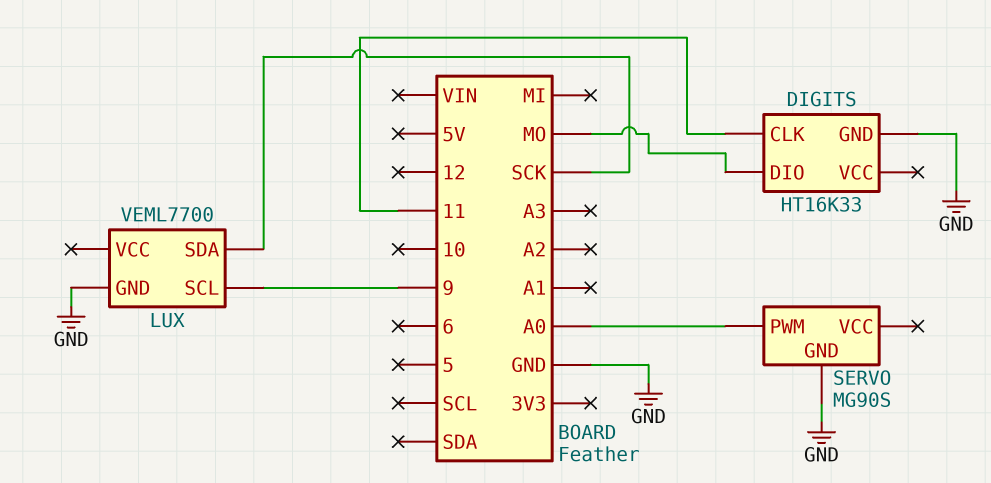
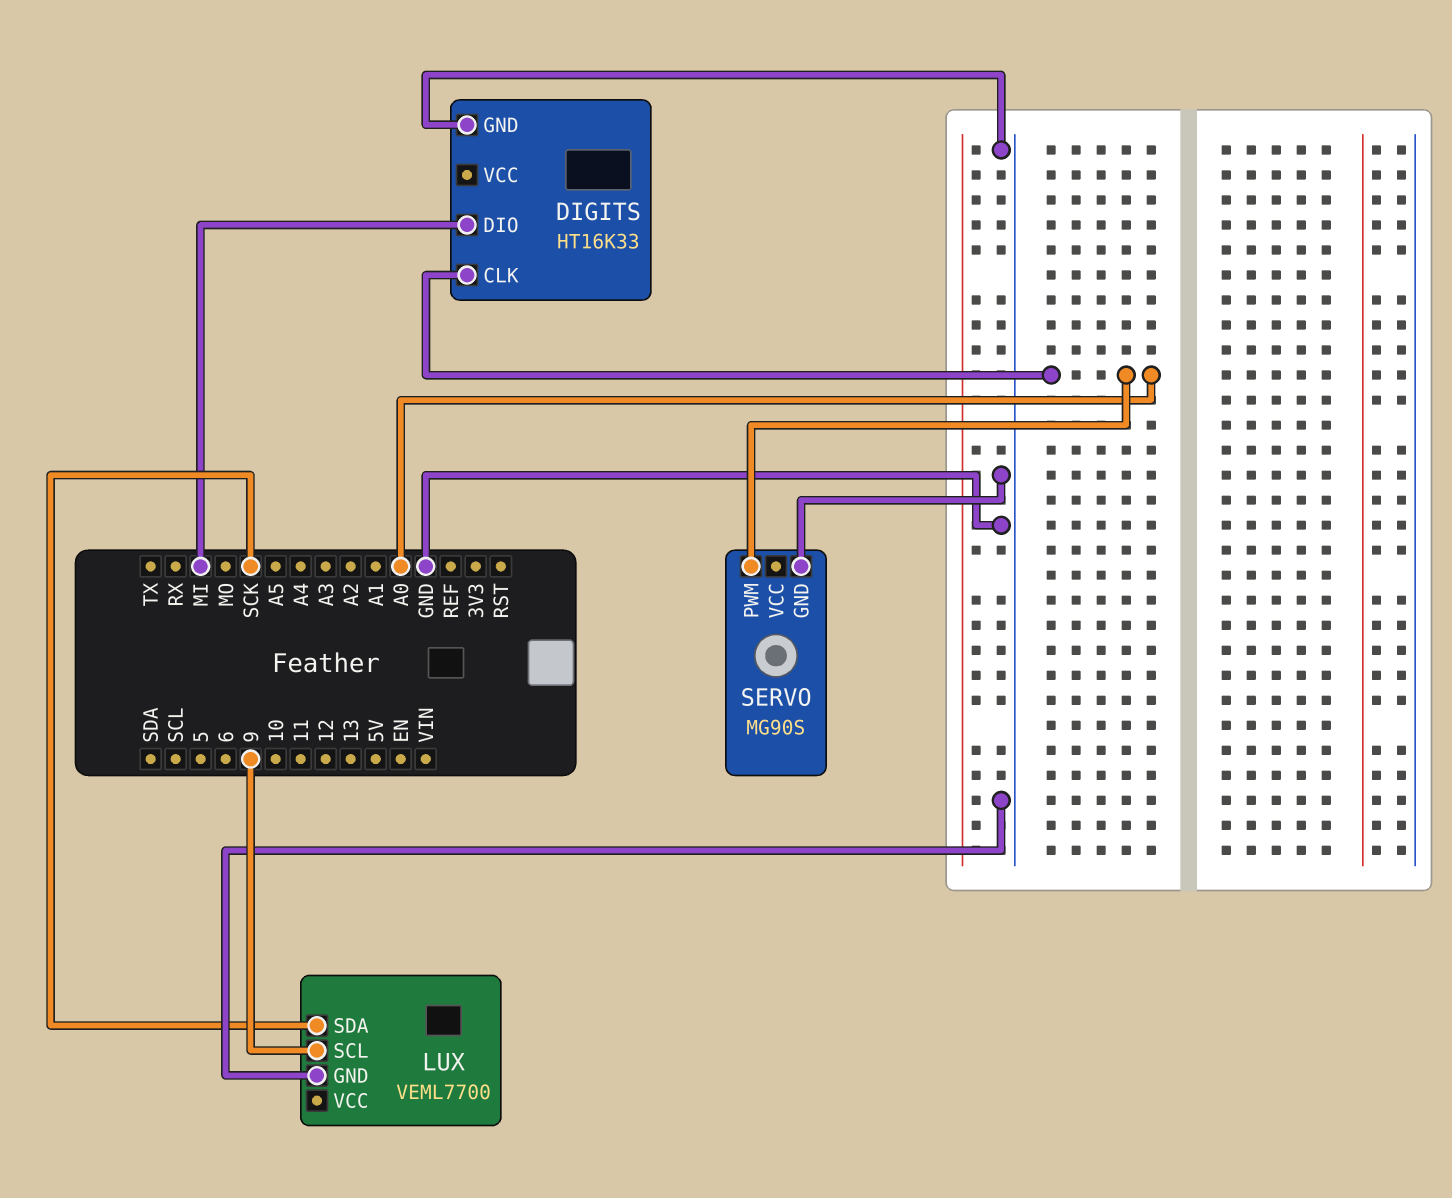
DIGITS pin CLK: 11 -> A0
DIGITS pin DIO: MO -> MI

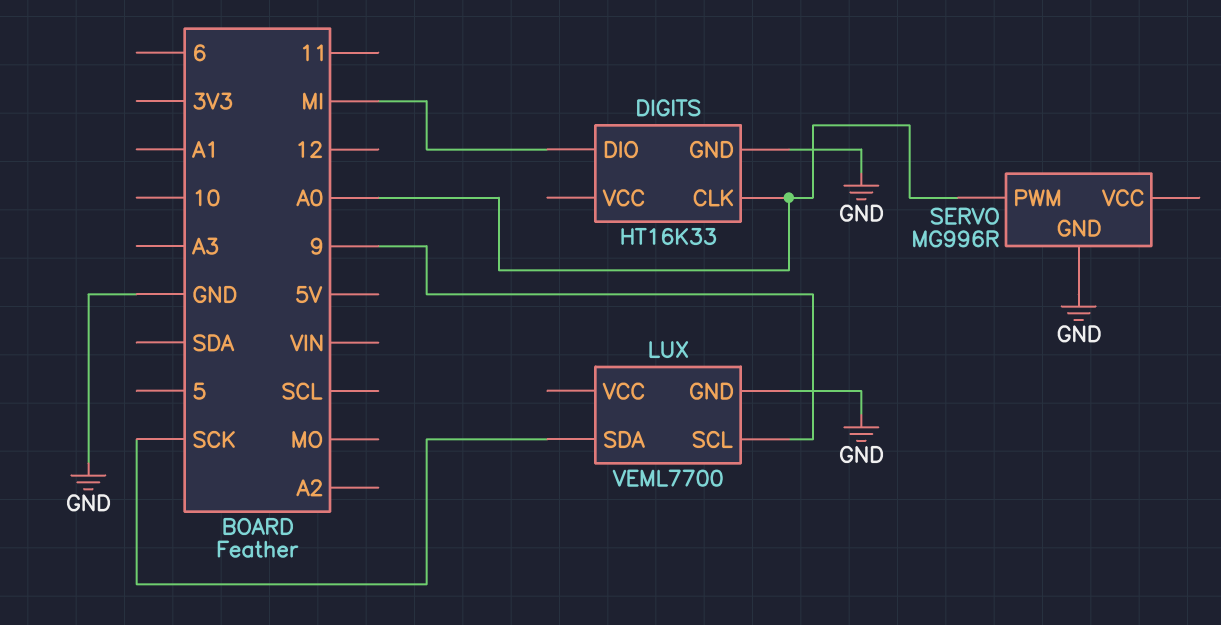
SERVO: MG90S -> MG996R

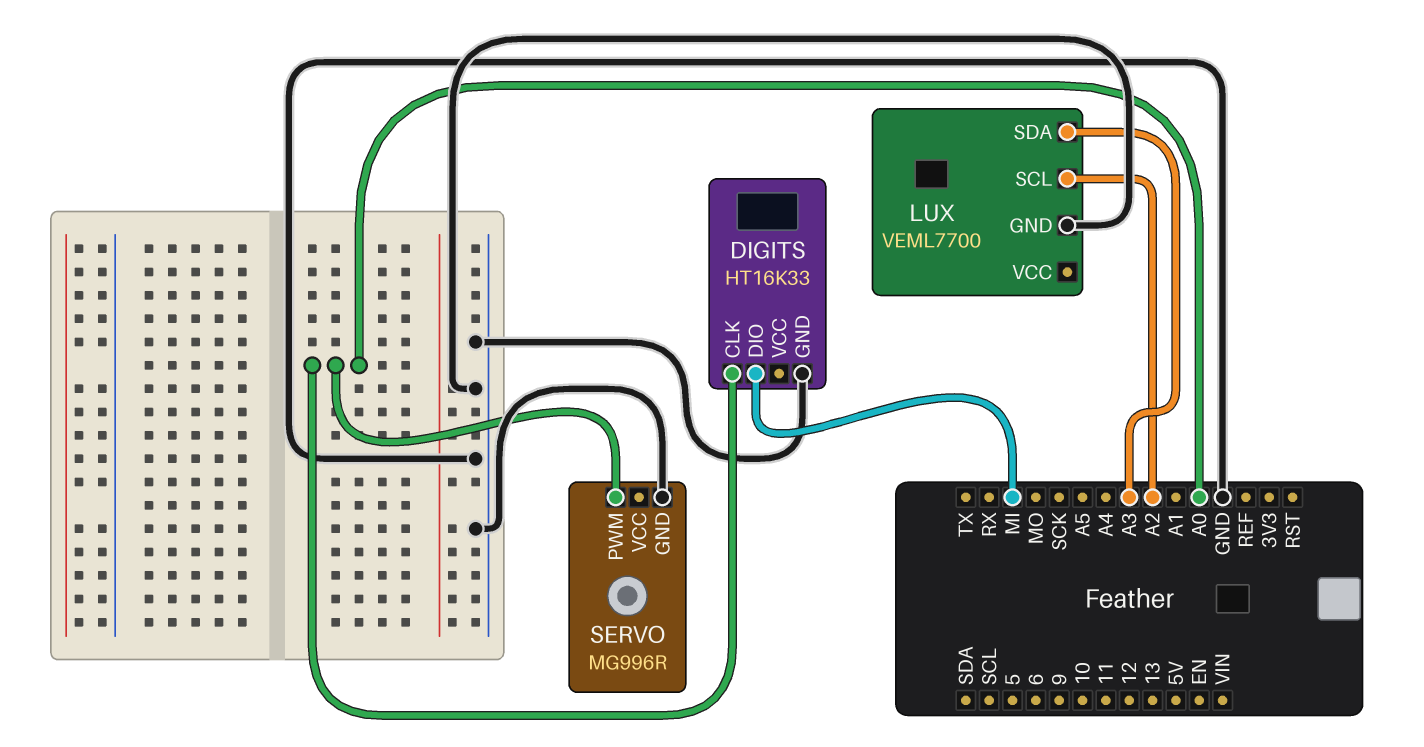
LUX pin SCL: 9 -> A2
LUX pin SDA: SCK -> A3

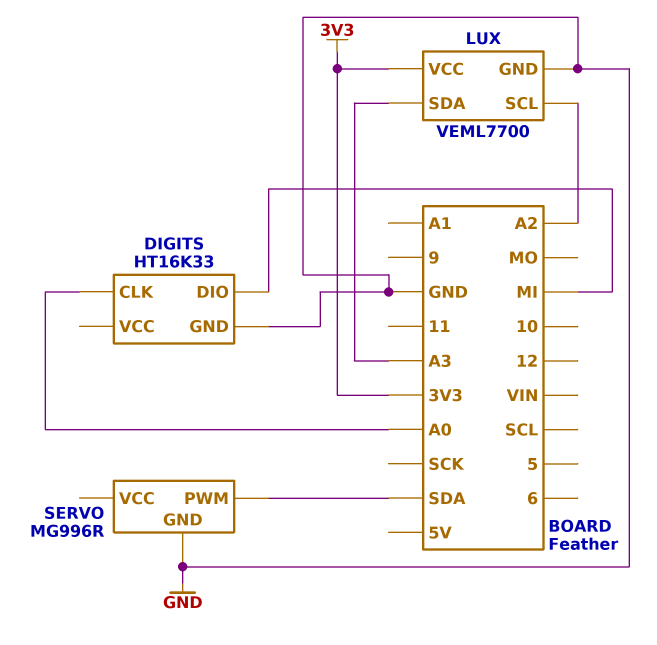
LUX pin VCC: none -> 3V3
SERVO pin PWM: A0 -> SDA

